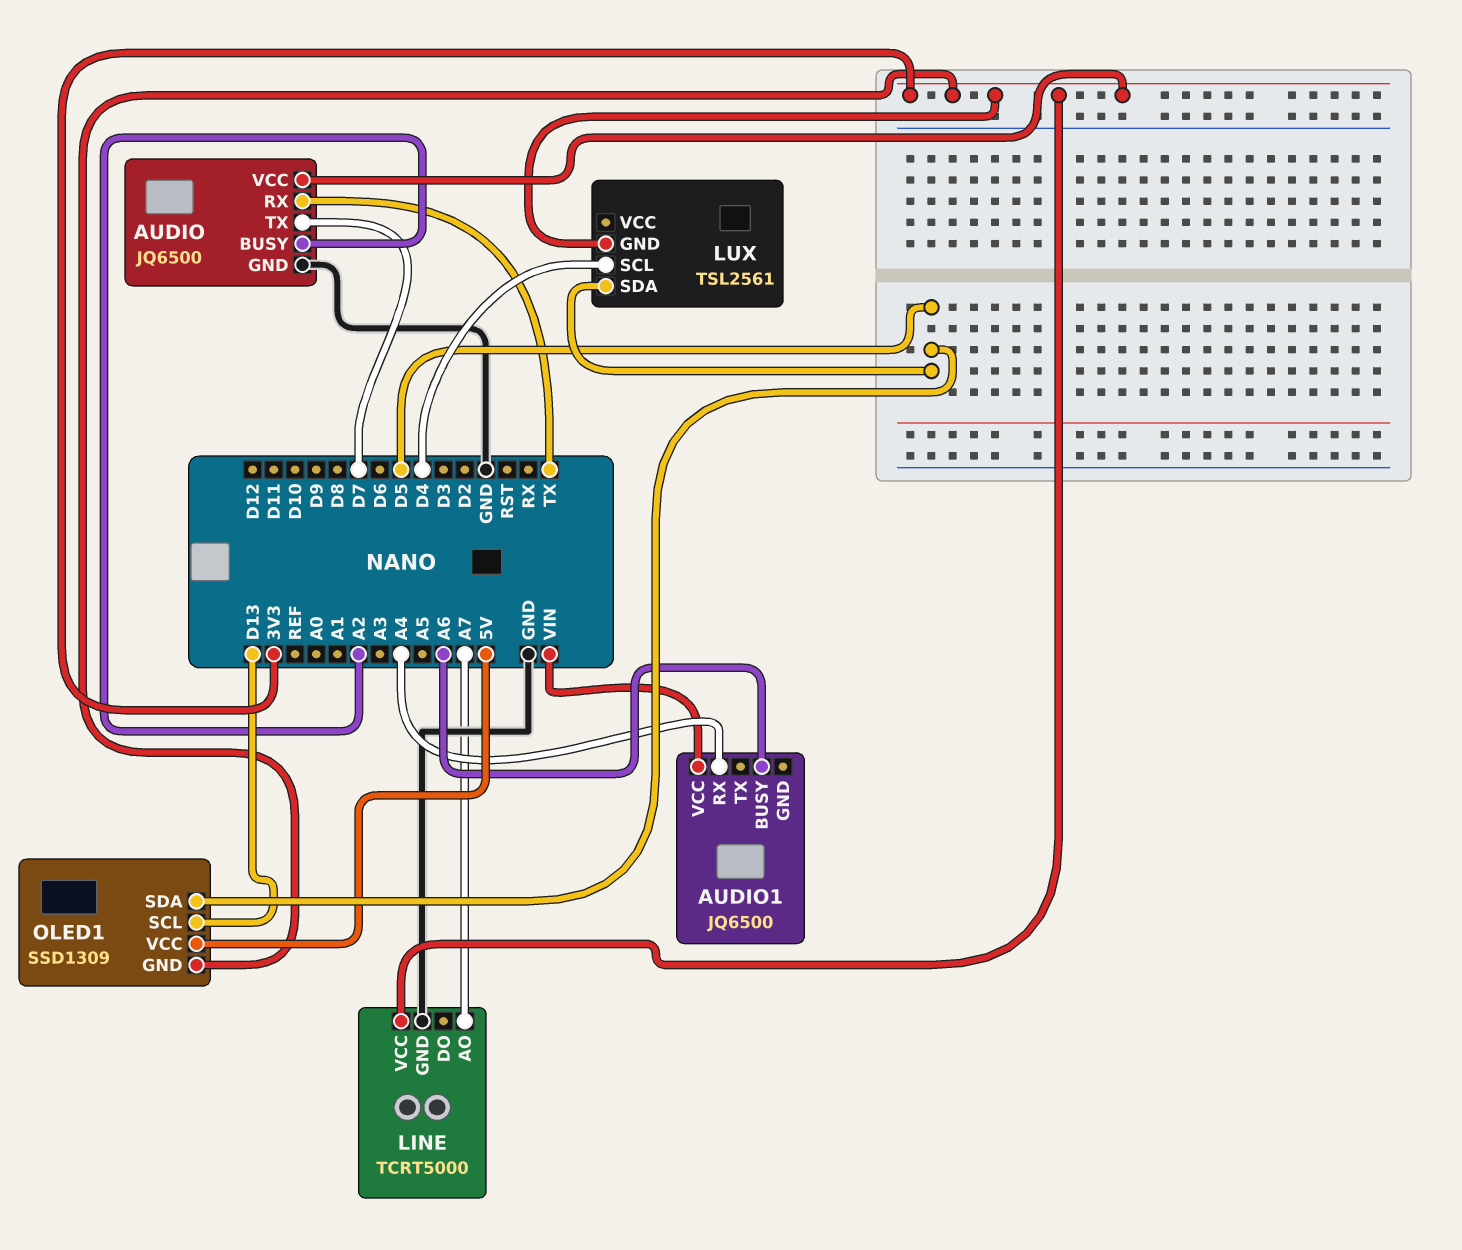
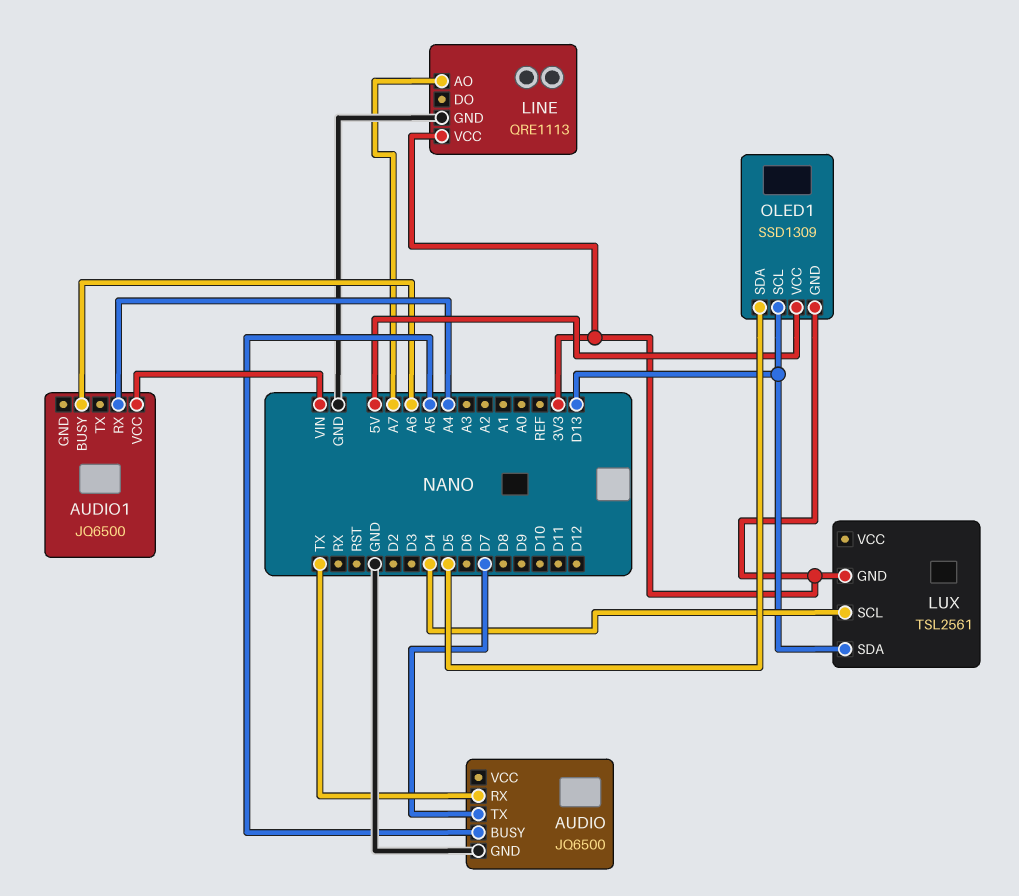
AUDIO pin BUSY: A2 -> A5
AUDIO pin VCC: 3V3 -> none
LINE: TCRT5000 -> QRE1113
LUX pin SDA: D5 -> D13

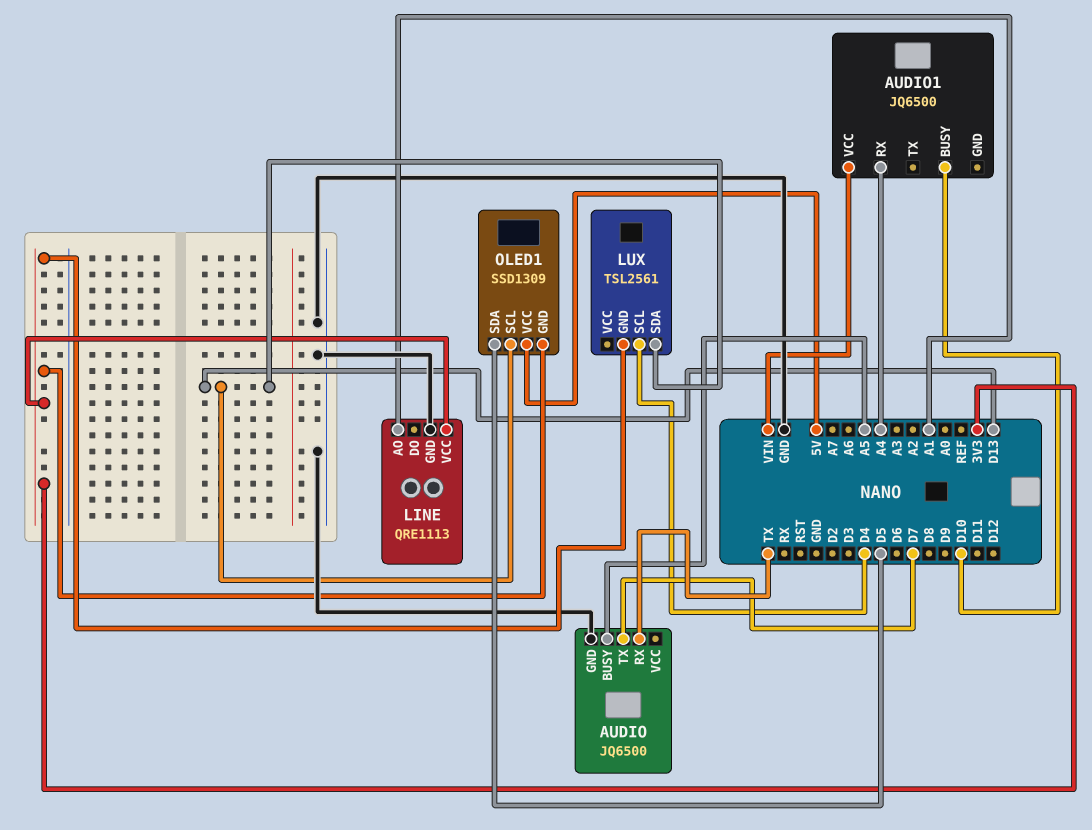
AUDIO1 pin BUSY: A6 -> D10
LINE pin AO: A7 -> A1

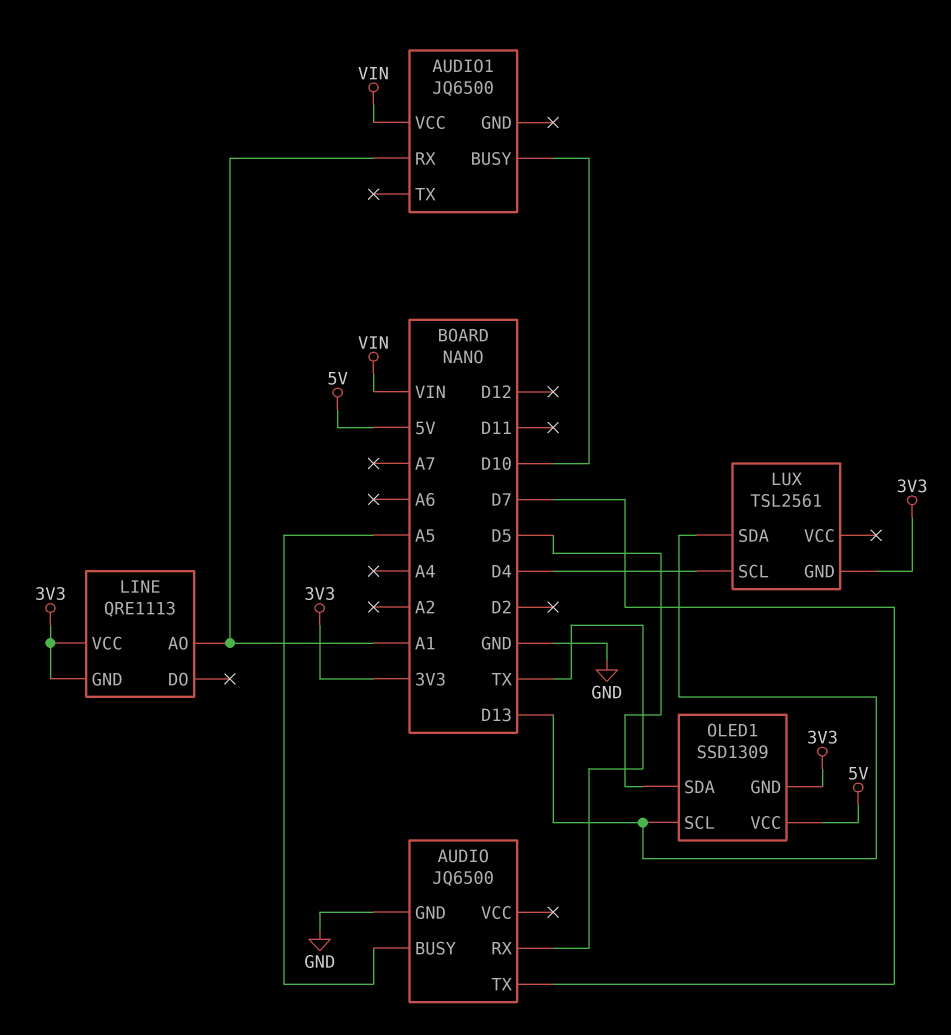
AUDIO1 pin RX: A4 -> A1
LINE pin GND: GND -> 3V3

